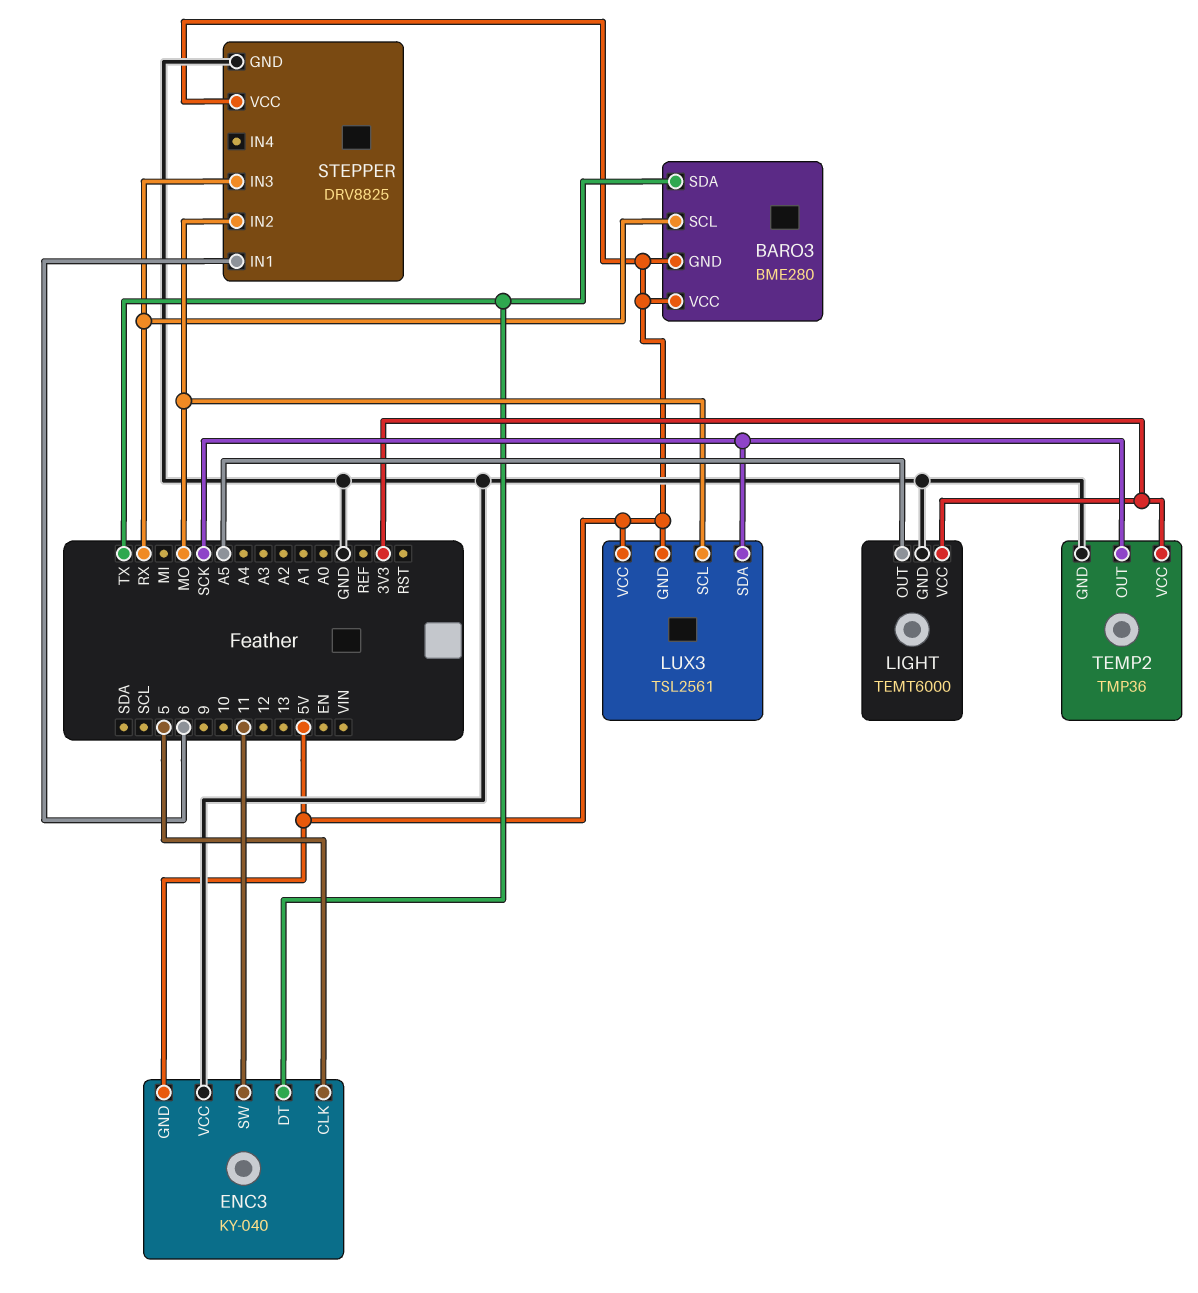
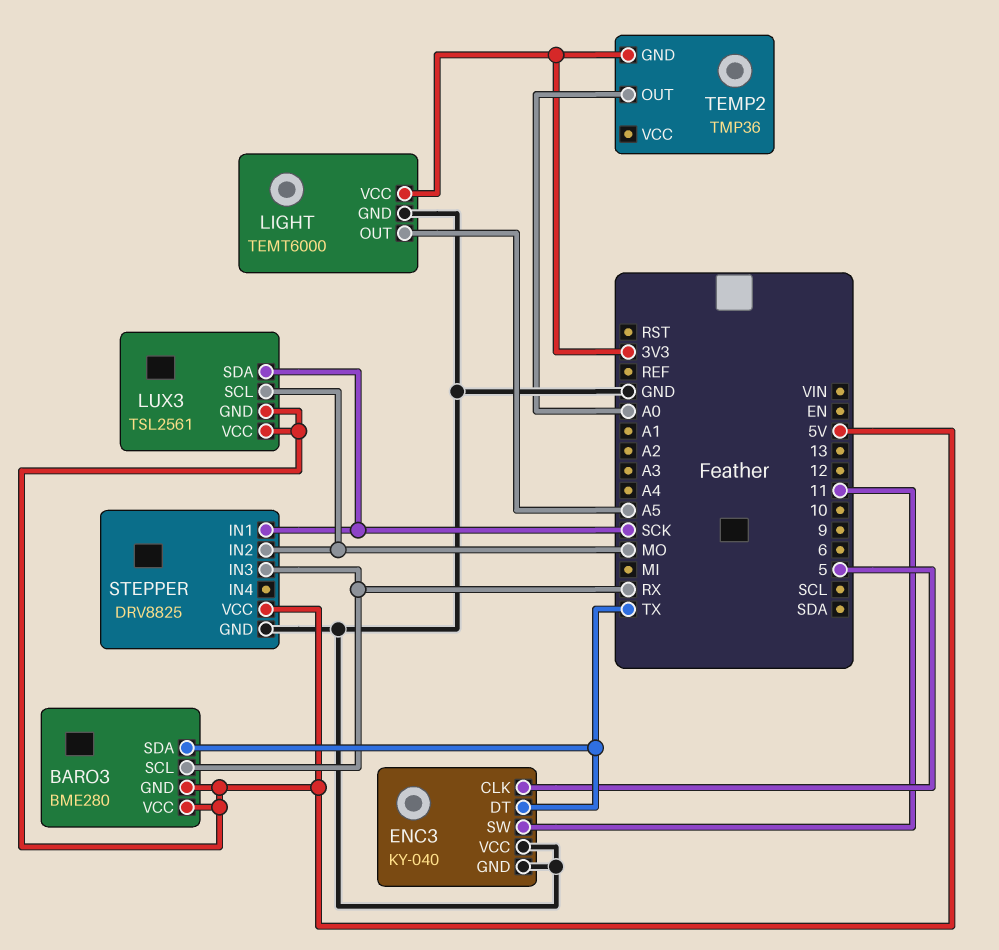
ENC3 pin GND: 5V -> GND
STEPPER pin IN1: 6 -> SCK
TEMP2 pin GND: GND -> 3V3
TEMP2 pin OUT: SCK -> A0
TEMP2 pin VCC: 3V3 -> none

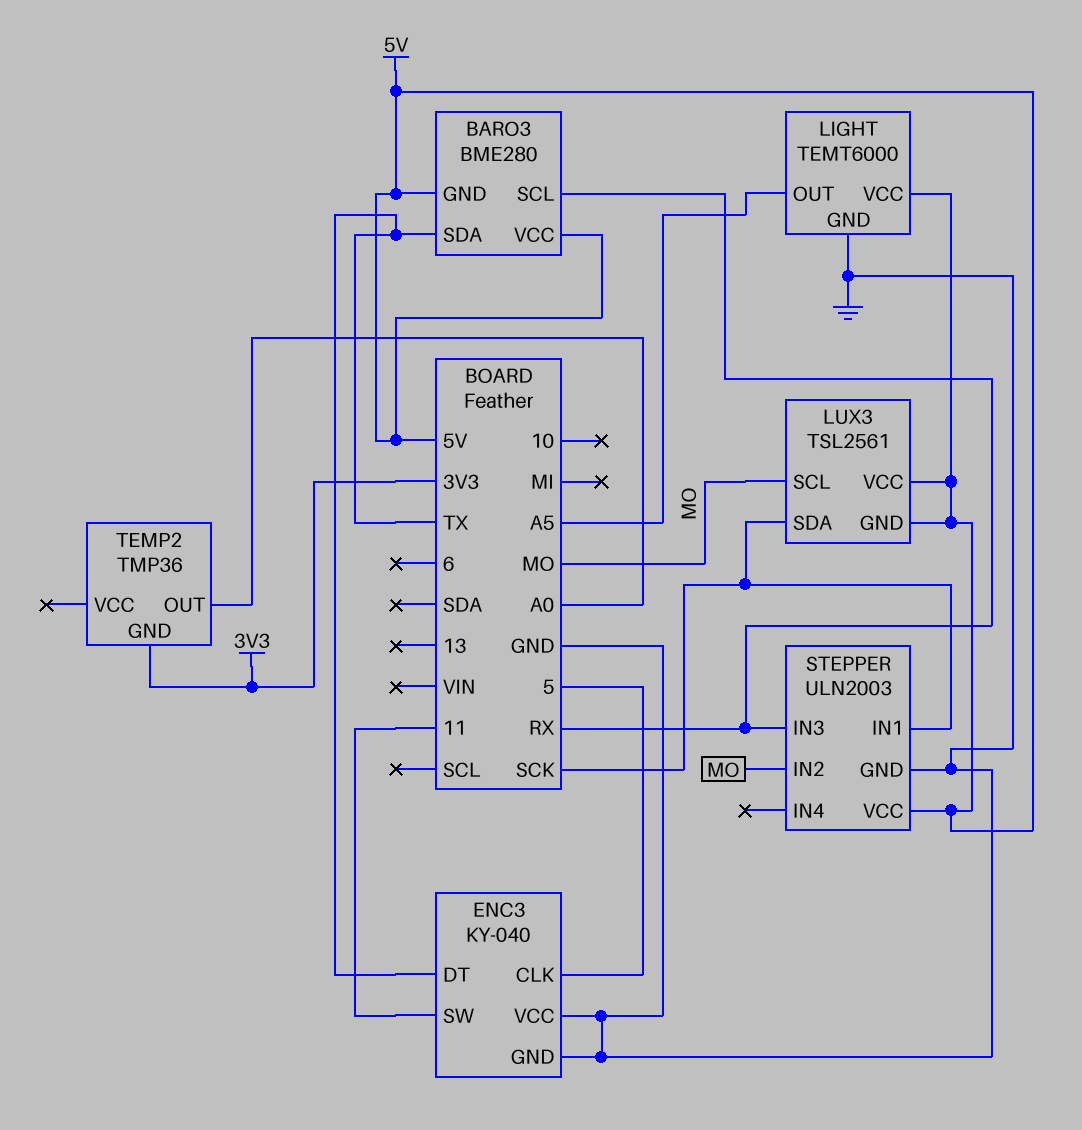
LIGHT pin VCC: 3V3 -> 5V
STEPPER: DRV8825 -> ULN2003

